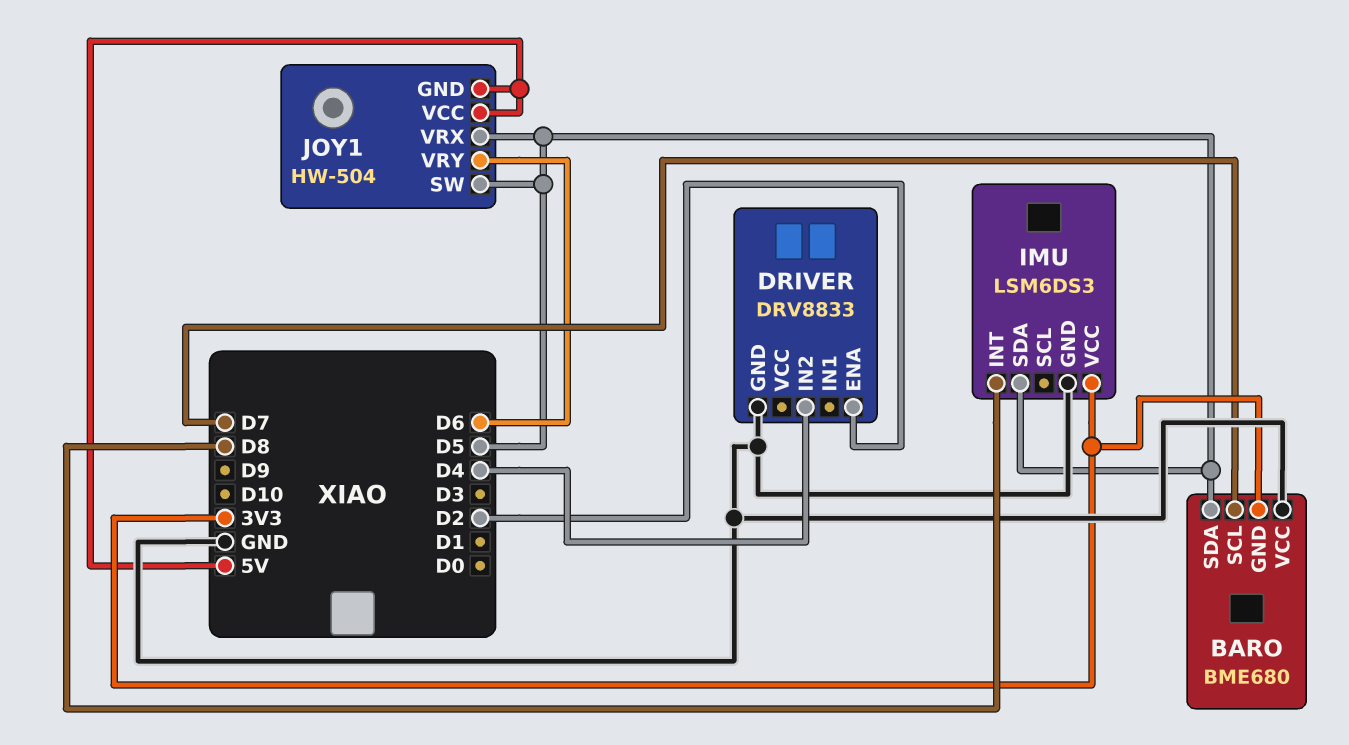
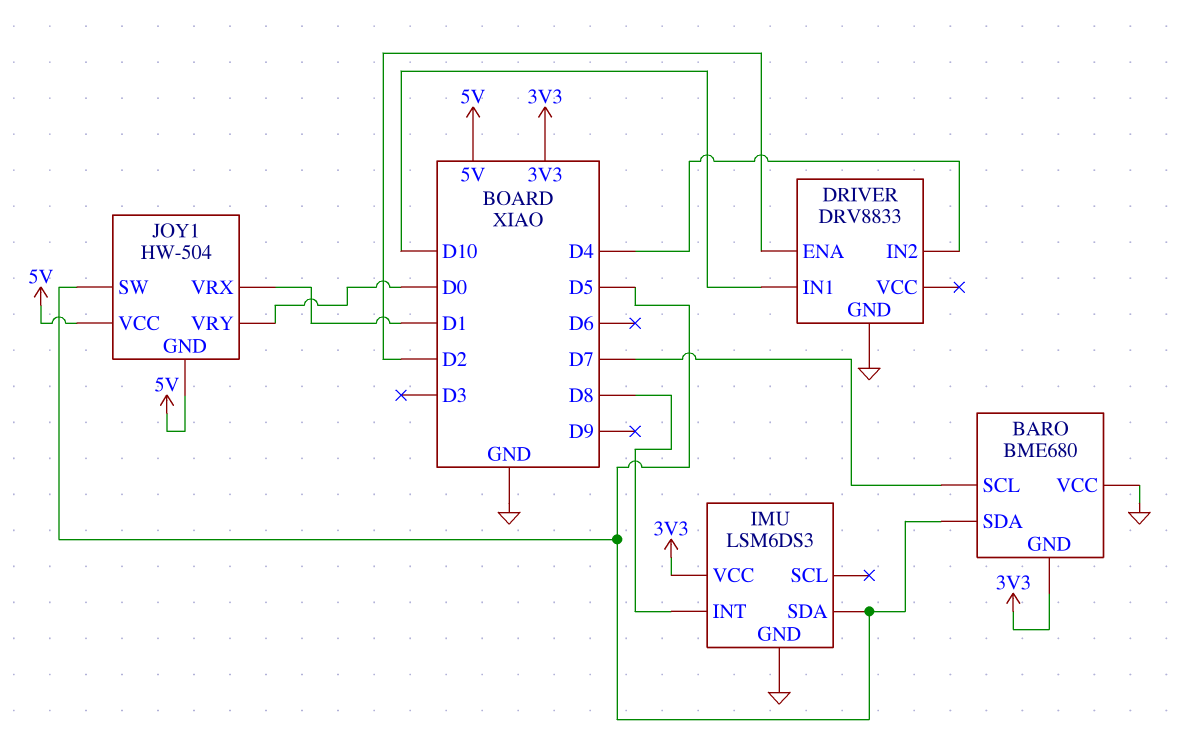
DRIVER pin IN1: none -> D10
JOY1 pin VRX: D5 -> D1
JOY1 pin VRY: D6 -> D0

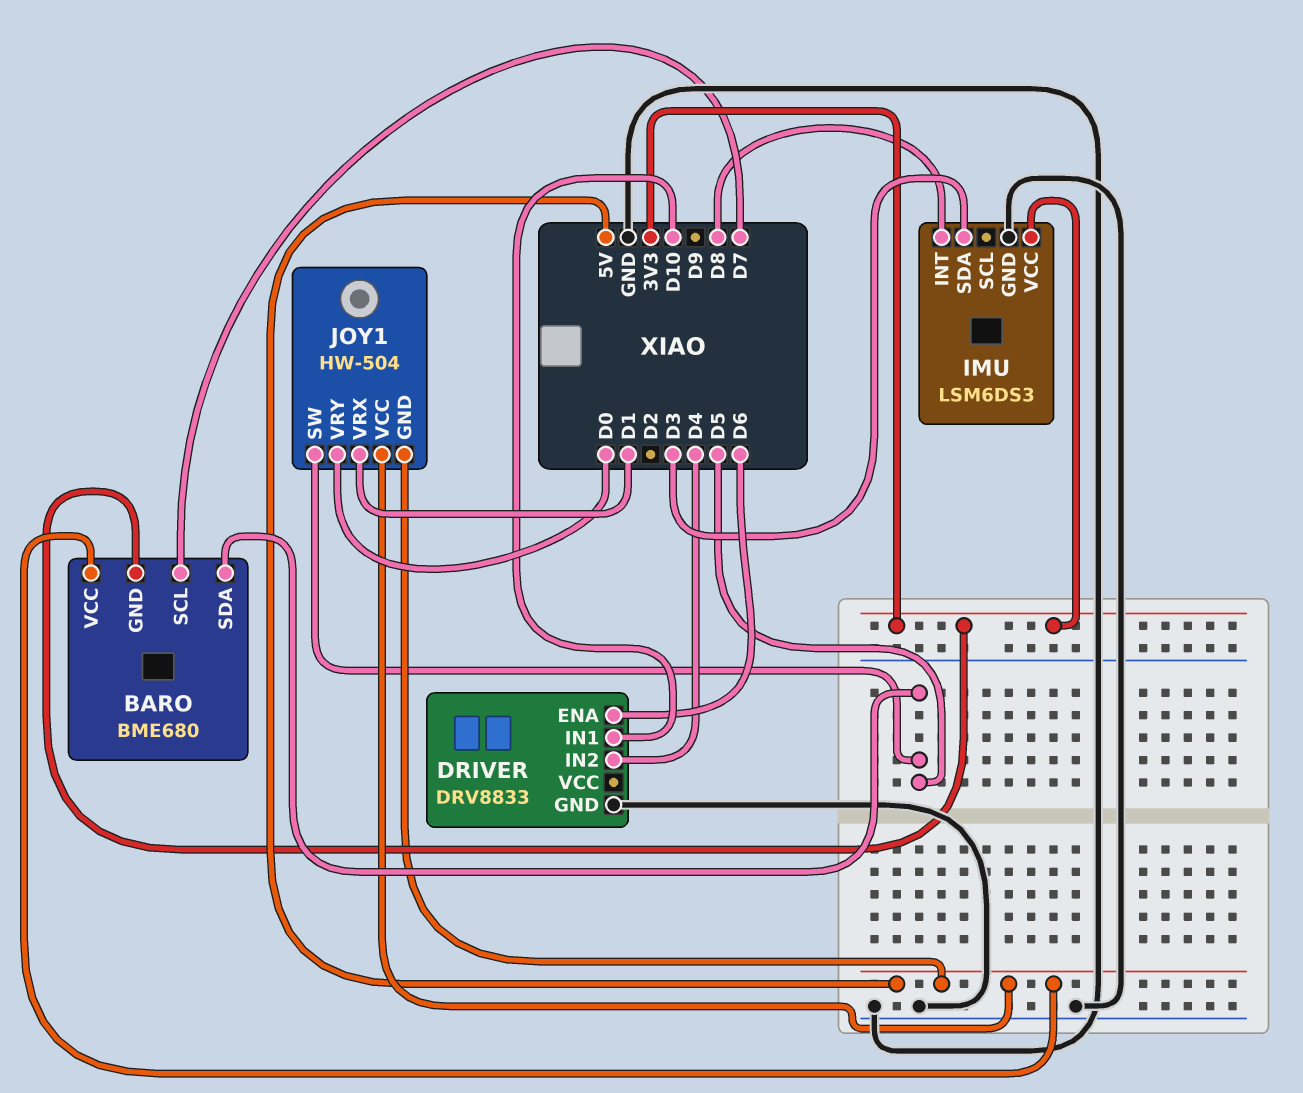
BARO pin VCC: GND -> 5V
DRIVER pin ENA: D2 -> D6
IMU pin SDA: D5 -> D3

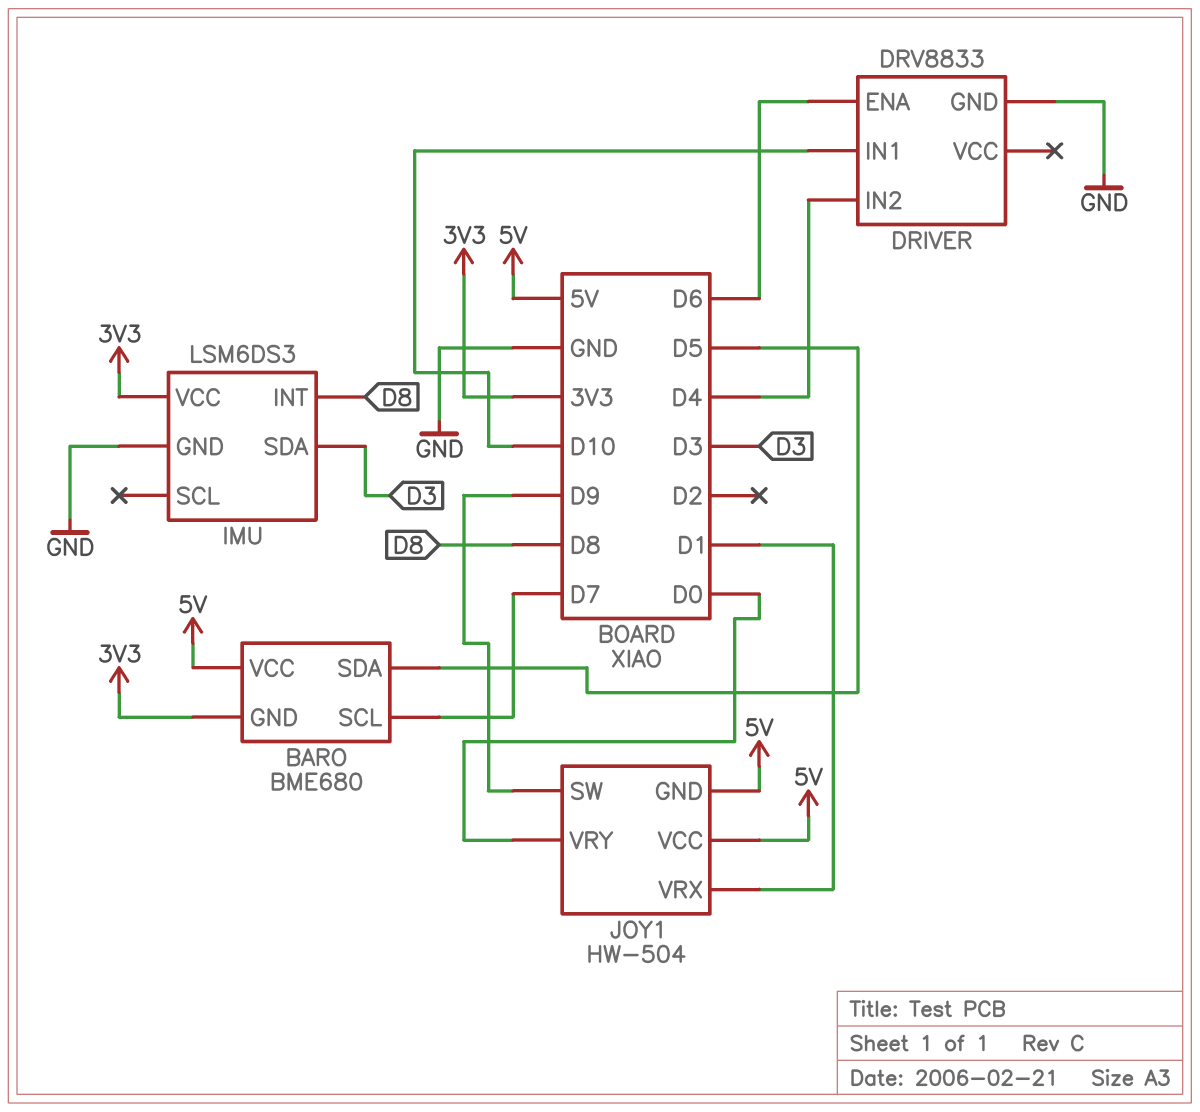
JOY1 pin SW: D5 -> D9

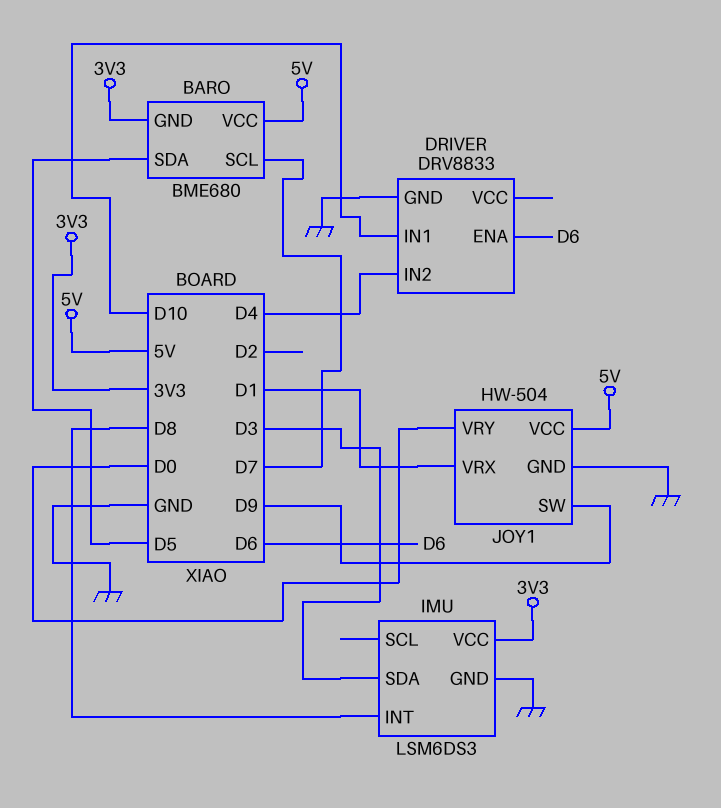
JOY1 pin GND: 5V -> GND

